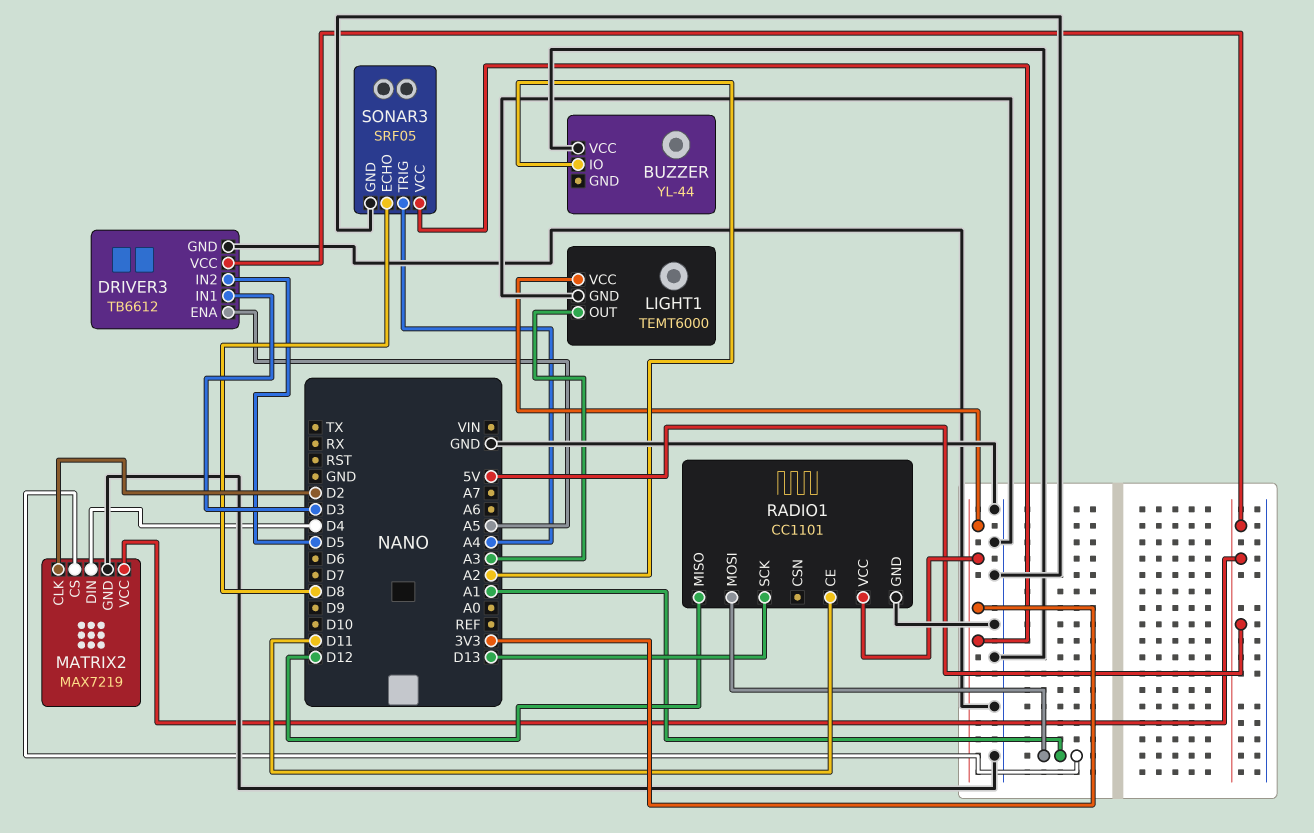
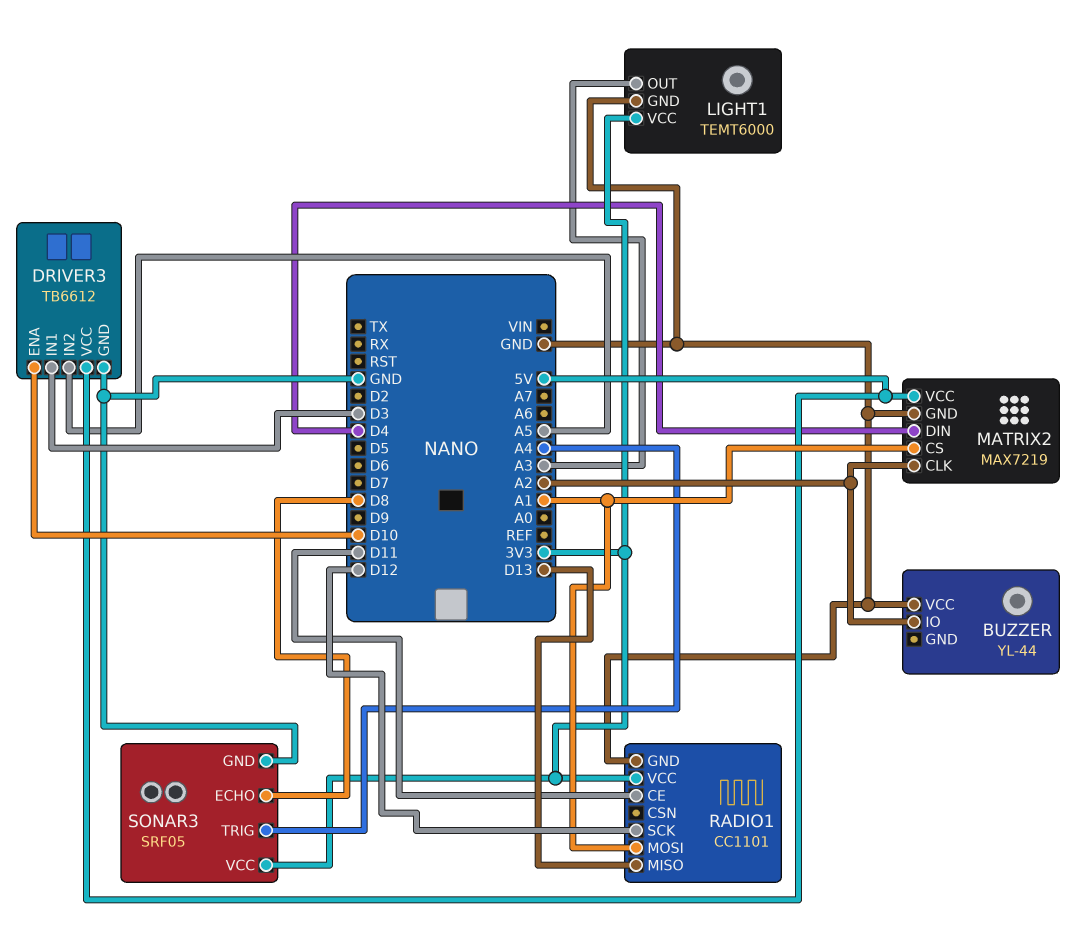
DRIVER3 pin ENA: A5 -> D10
DRIVER3 pin IN2: D5 -> A5
MATRIX2 pin CLK: D2 -> A2
RADIO1 pin MISO: D12 -> D13
RADIO1 pin SCK: D13 -> D12

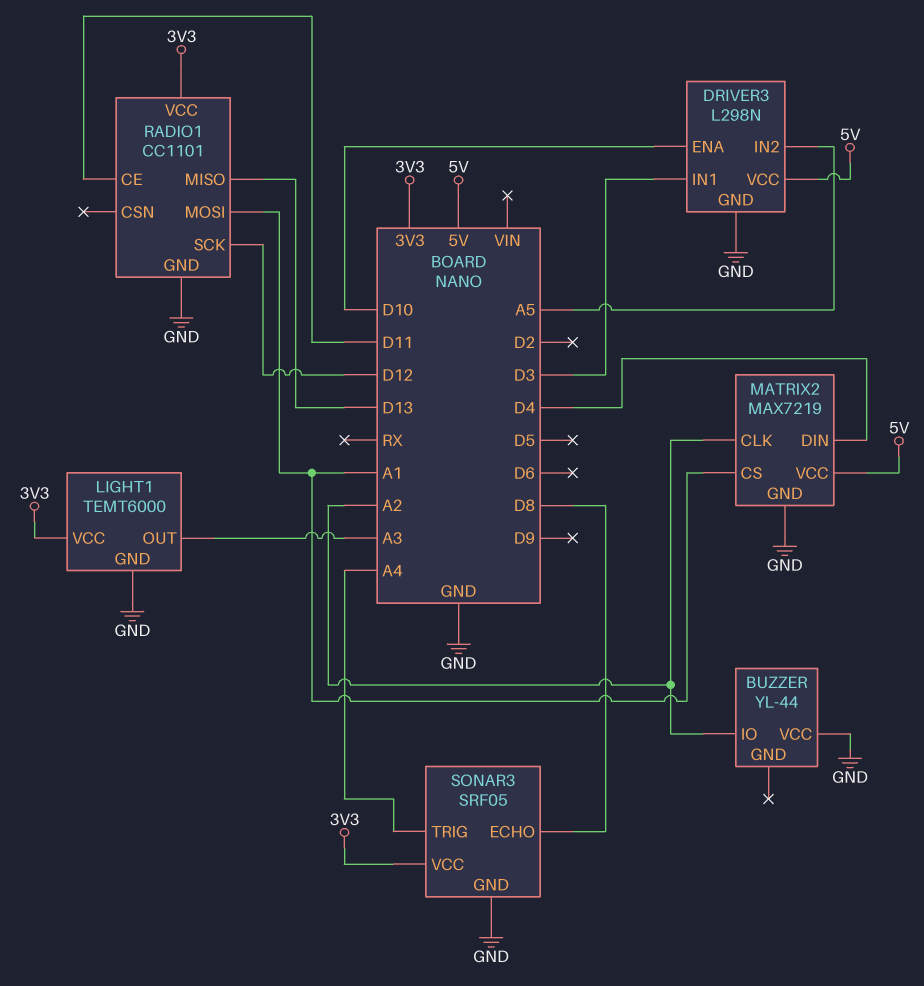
DRIVER3: TB6612 -> L298N

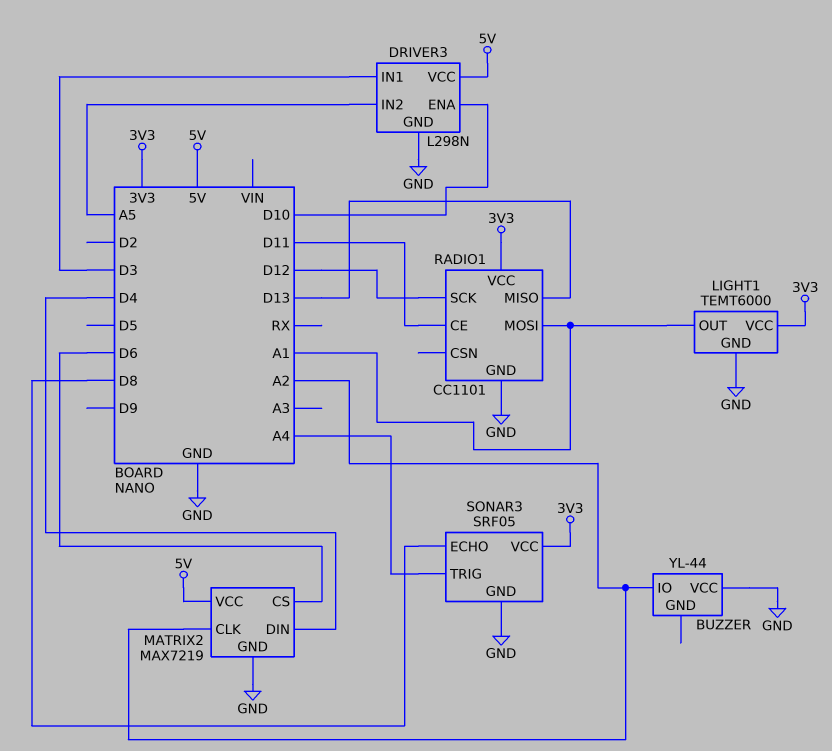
LIGHT1 pin OUT: A3 -> A1
MATRIX2 pin CS: A1 -> D6

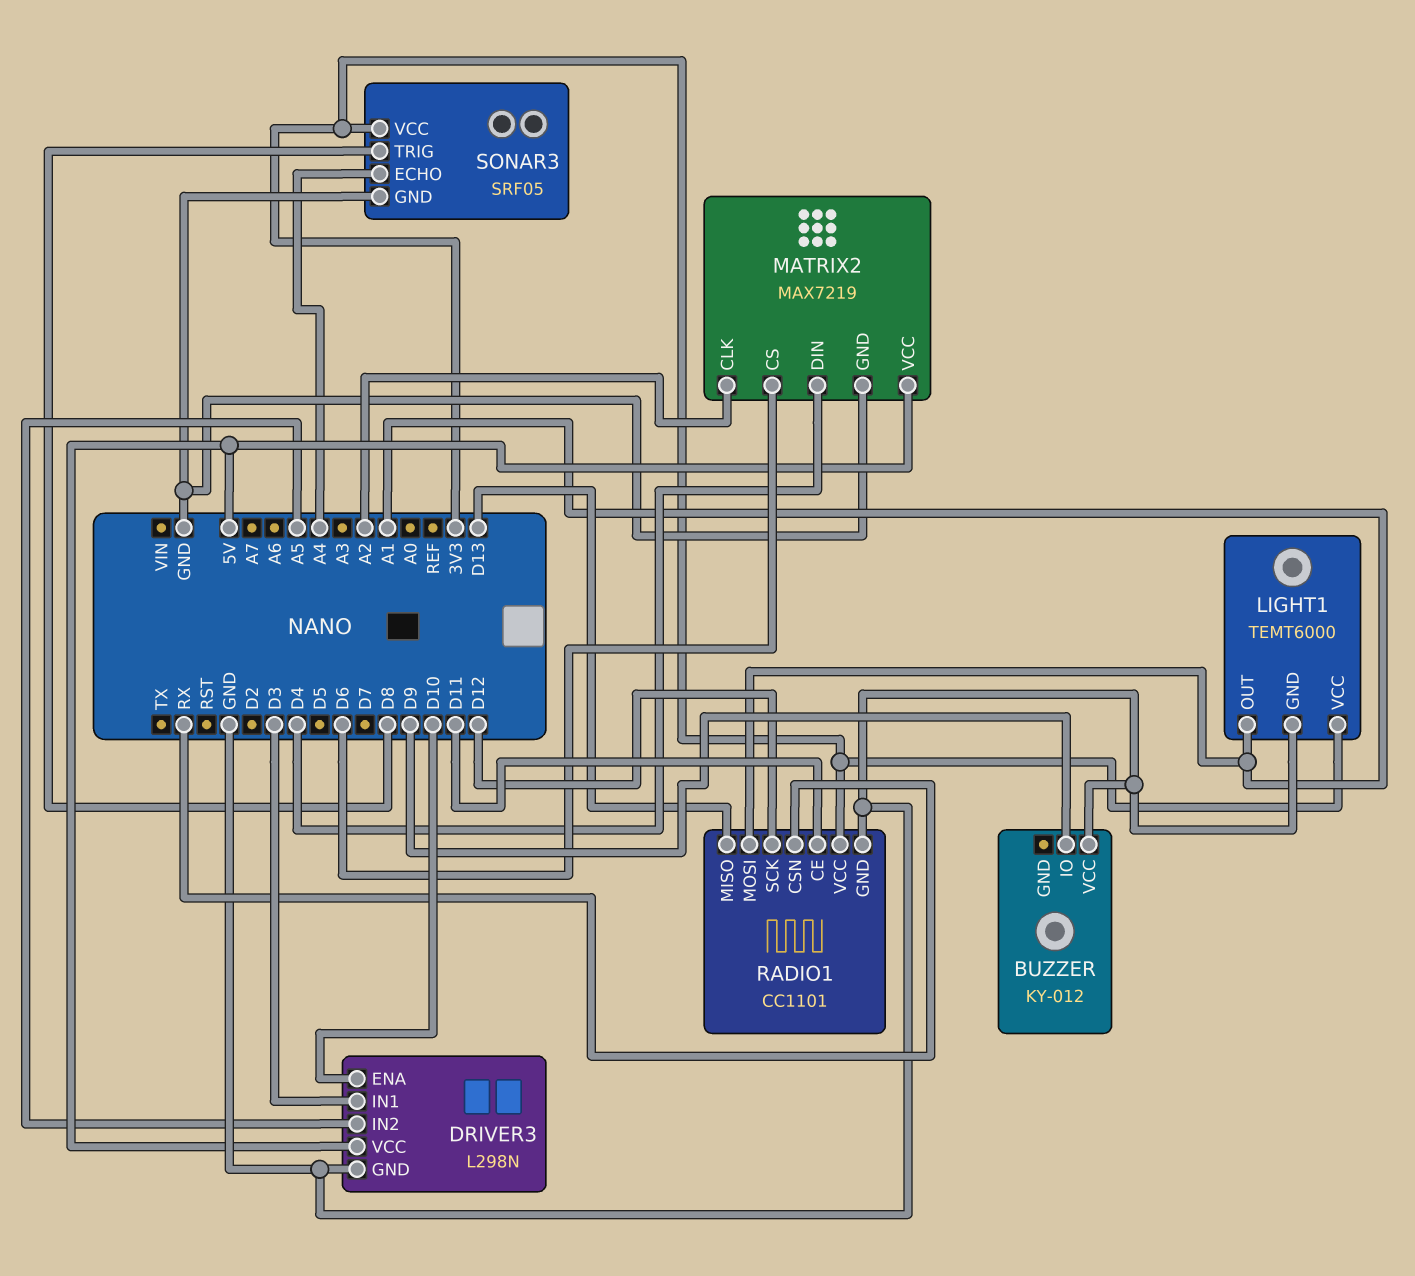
BUZZER: YL-44 -> KY-012
BUZZER pin IO: A2 -> D9
RADIO1 pin CSN: none -> RX
SONAR3 pin ECHO: D8 -> A4
SONAR3 pin TRIG: A4 -> D8

